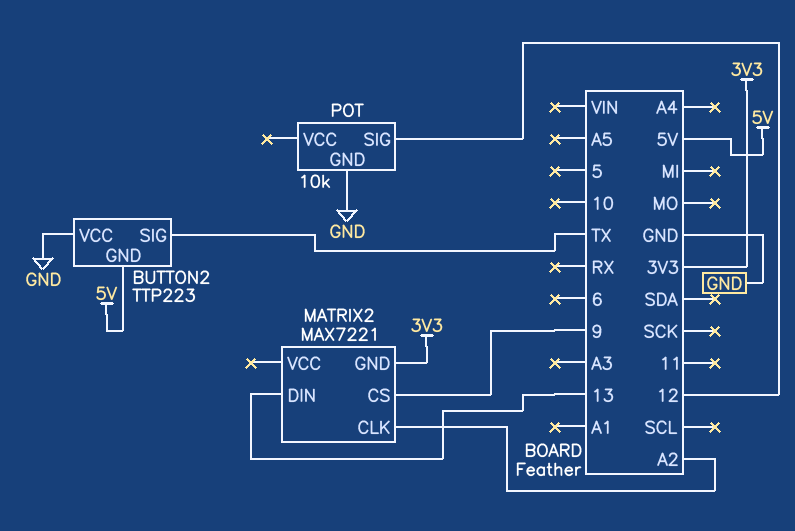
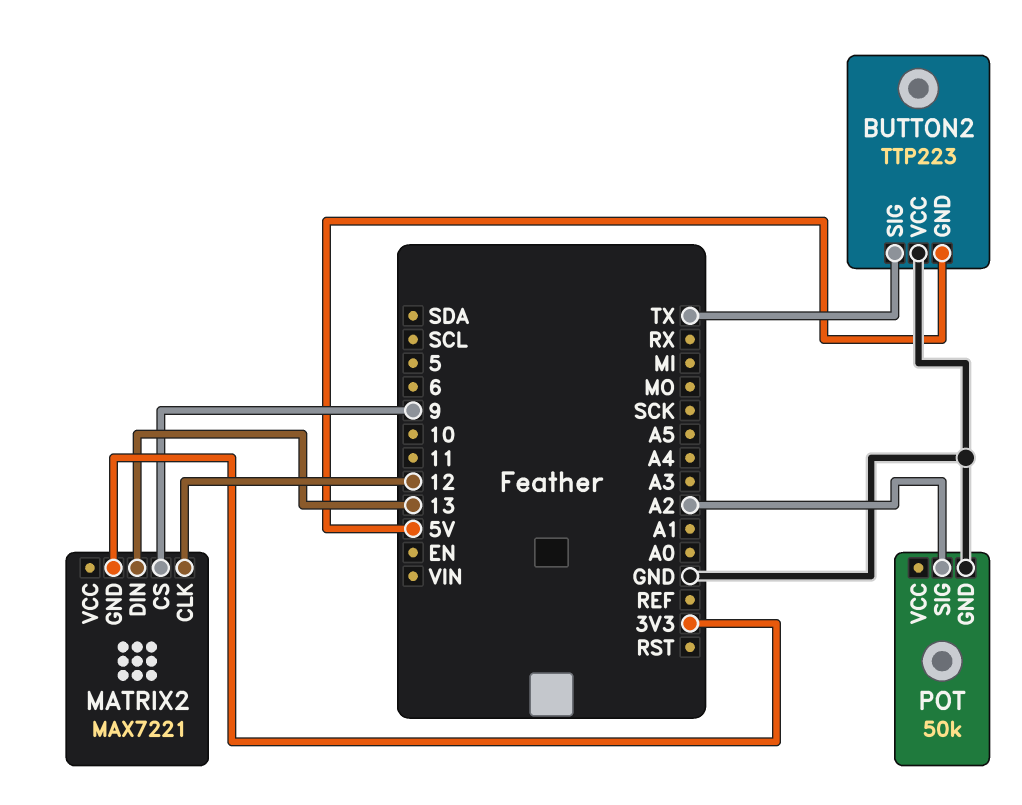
MATRIX2 pin CLK: A2 -> 12
POT: 10k -> 50k
POT pin SIG: 12 -> A2

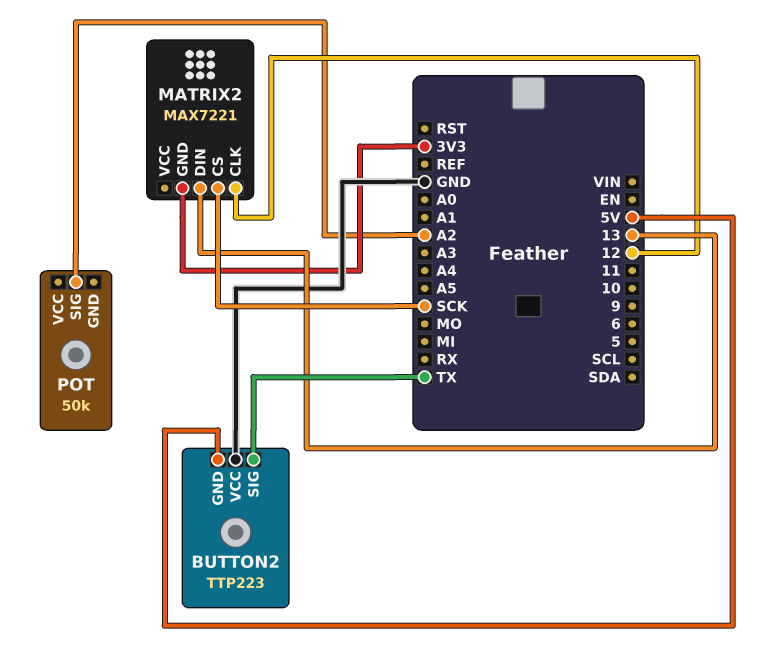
MATRIX2 pin CS: 9 -> SCK
POT pin GND: GND -> none

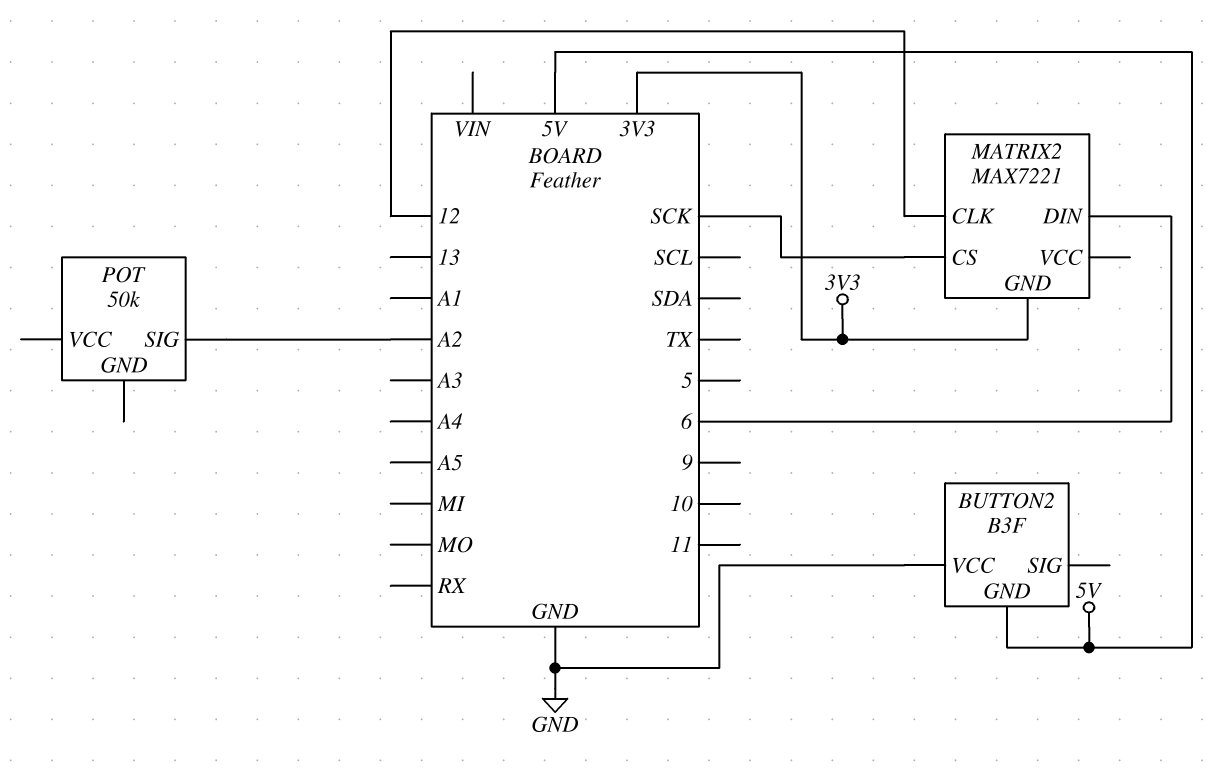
BUTTON2: TTP223 -> B3F
BUTTON2 pin SIG: TX -> none
MATRIX2 pin DIN: 13 -> 6

